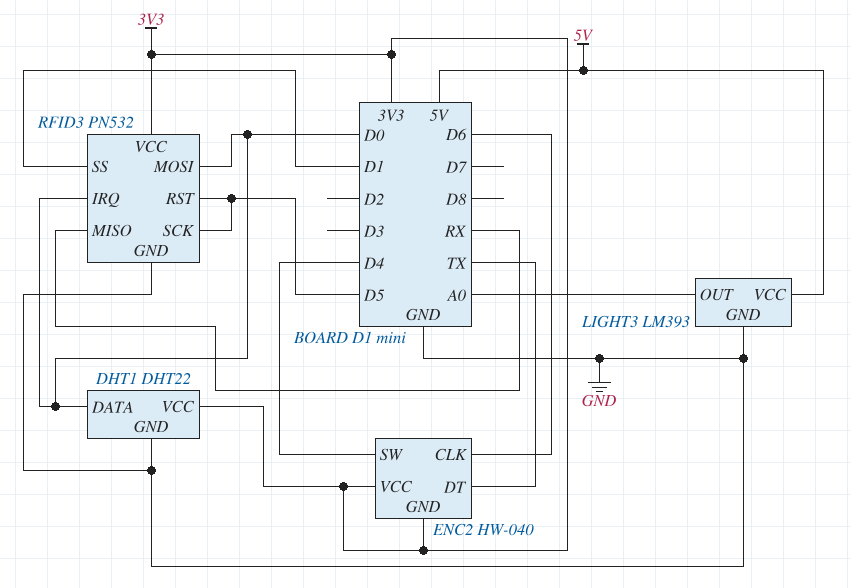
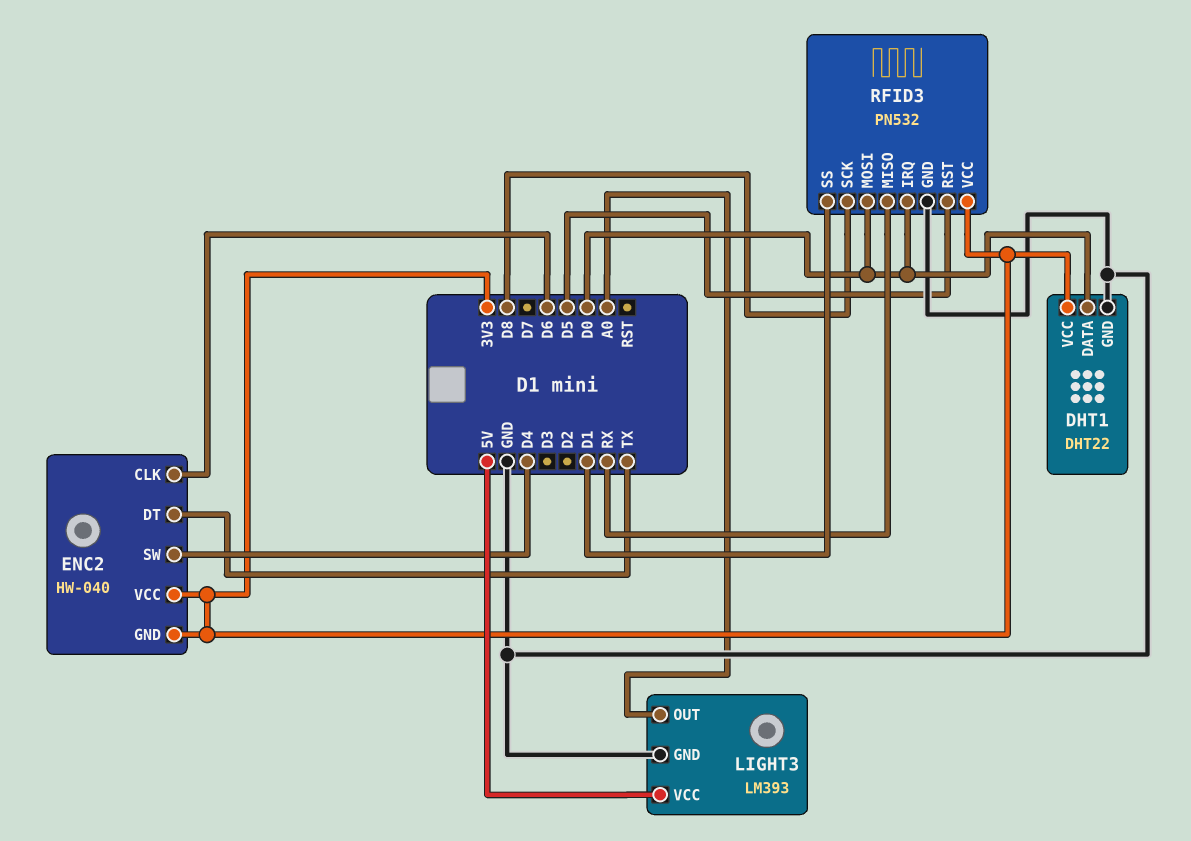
RFID3 pin SCK: D5 -> D8

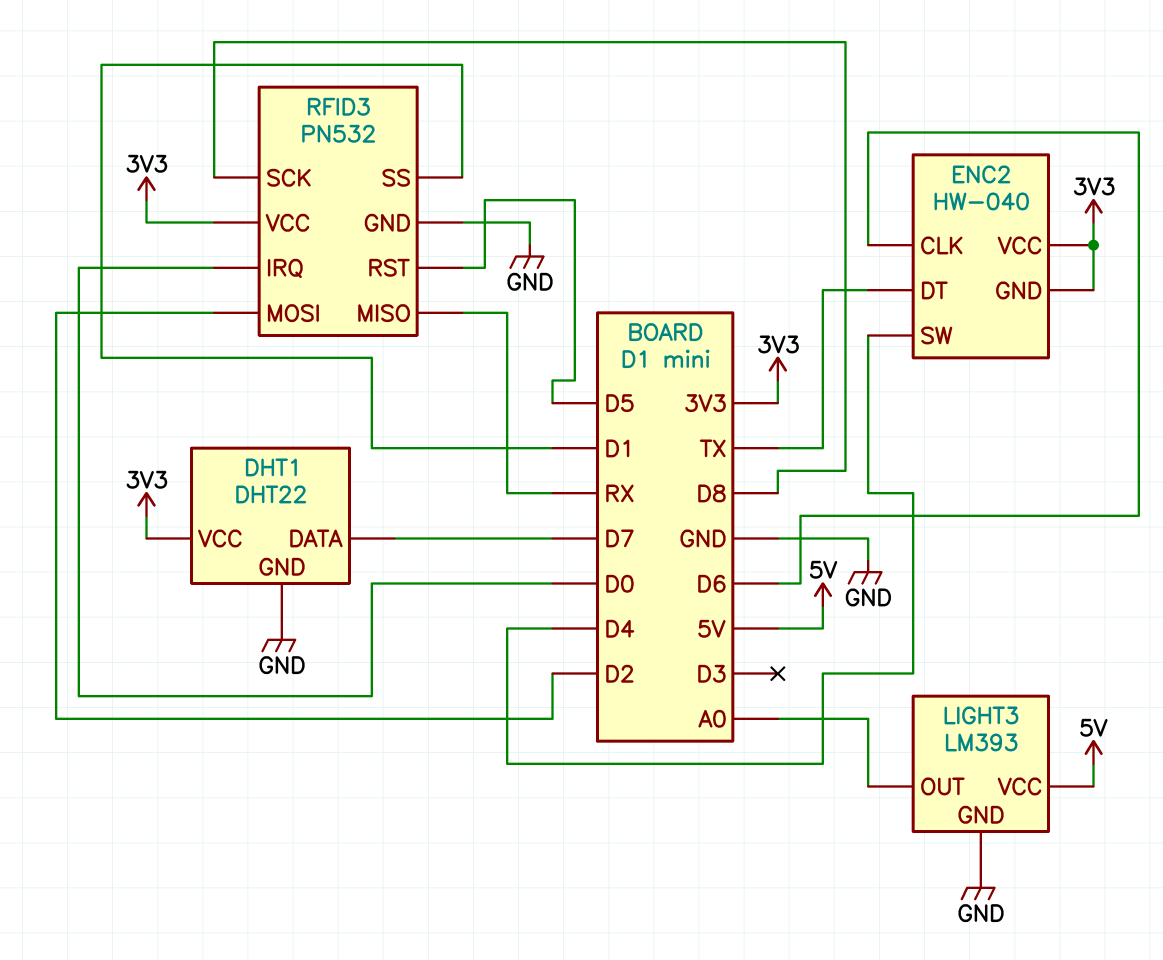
DHT1 pin DATA: D0 -> D7
RFID3 pin MOSI: D0 -> D2

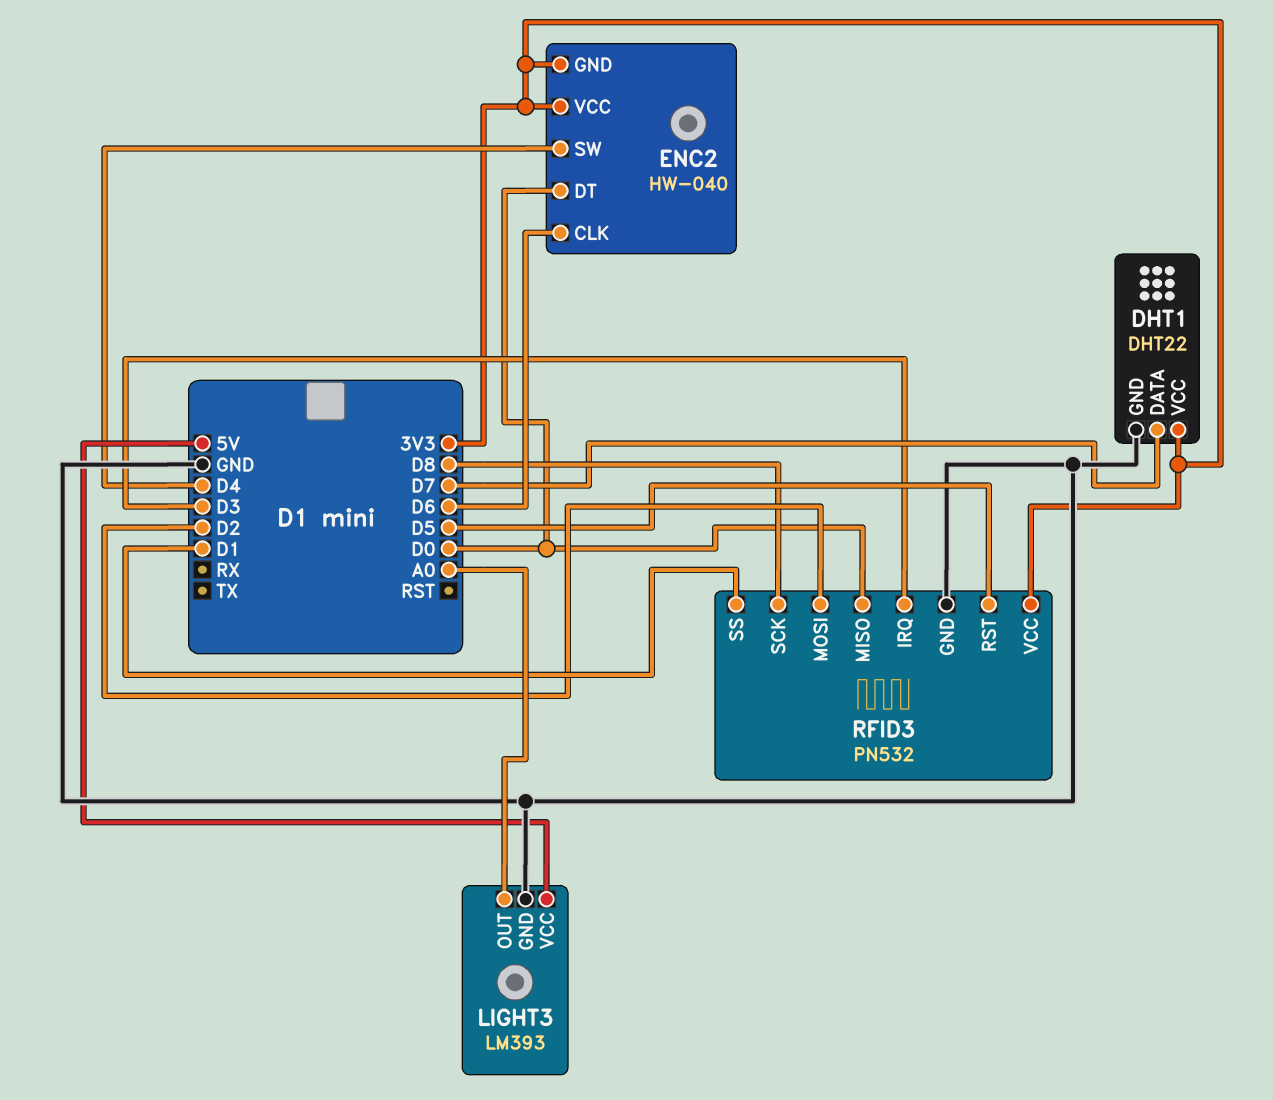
ENC2 pin DT: TX -> D0
RFID3 pin IRQ: D0 -> D3
RFID3 pin MISO: RX -> D0

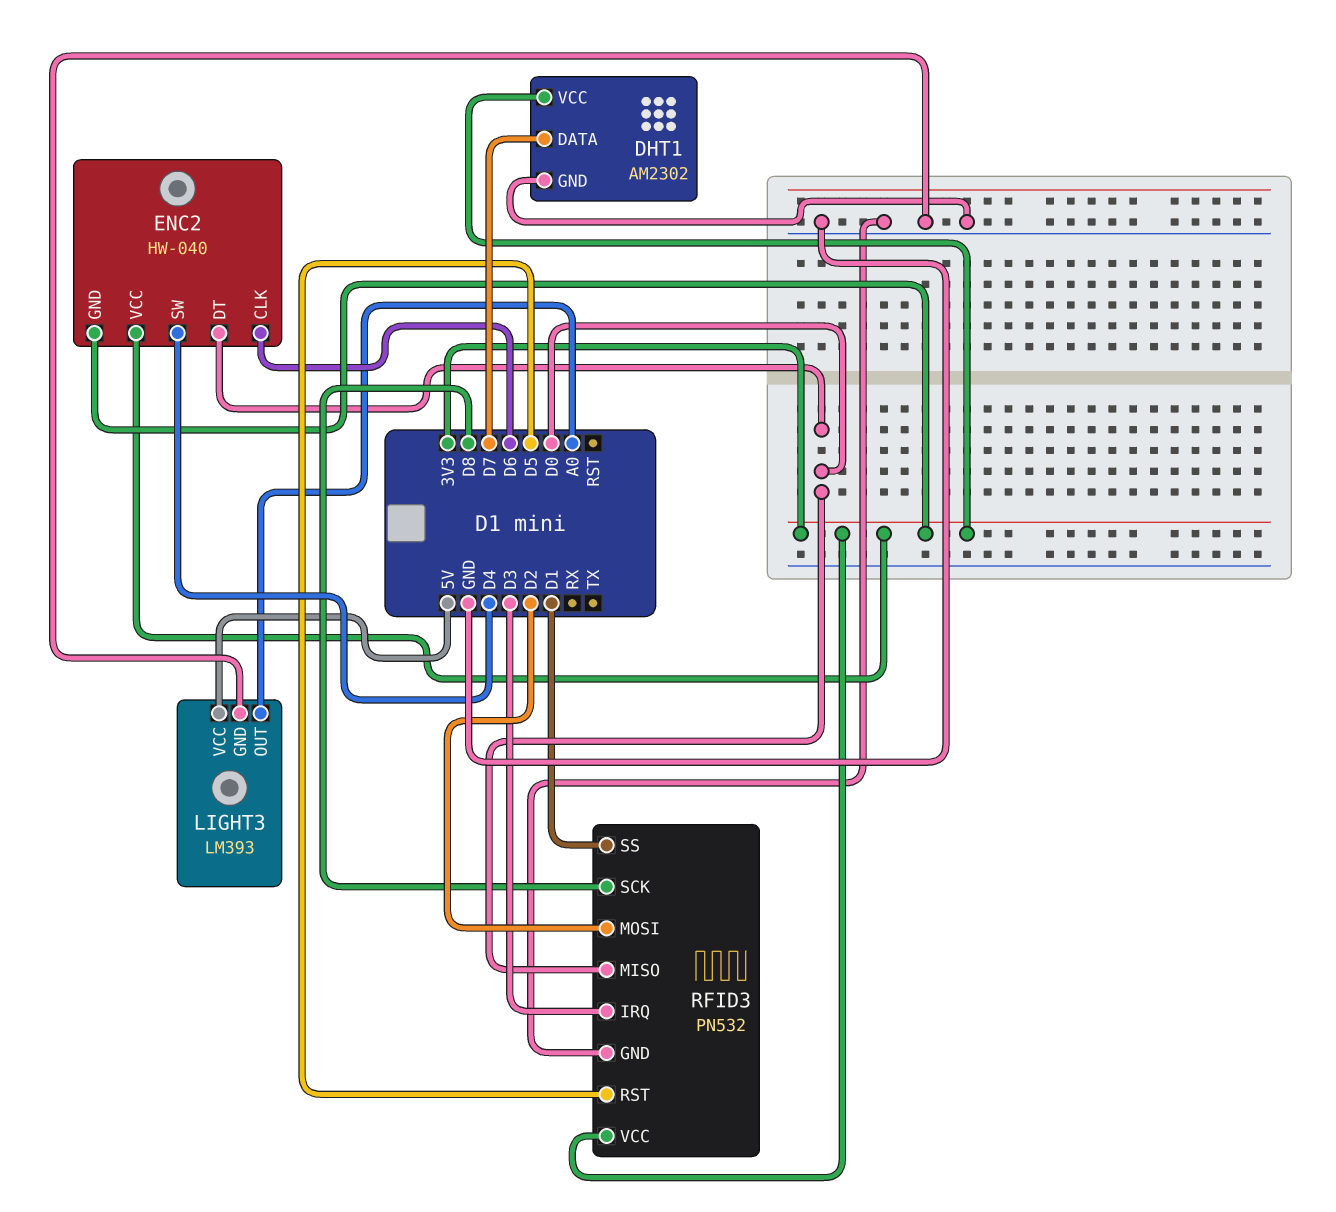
DHT1: DHT22 -> AM2302

